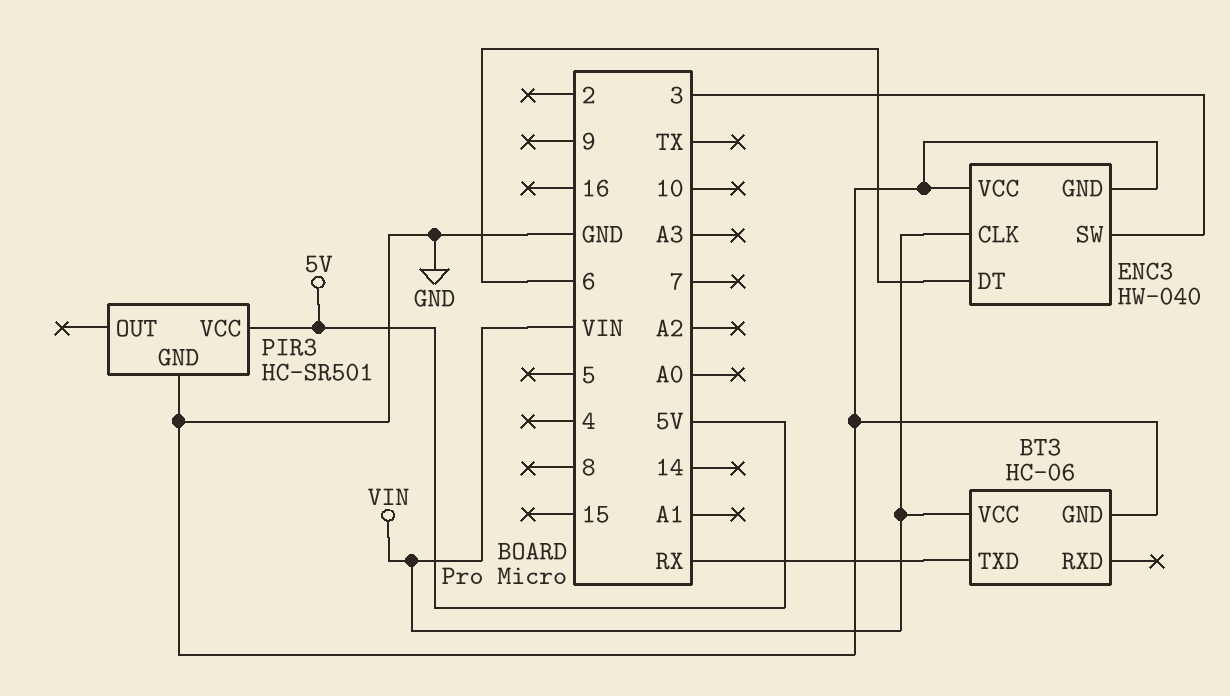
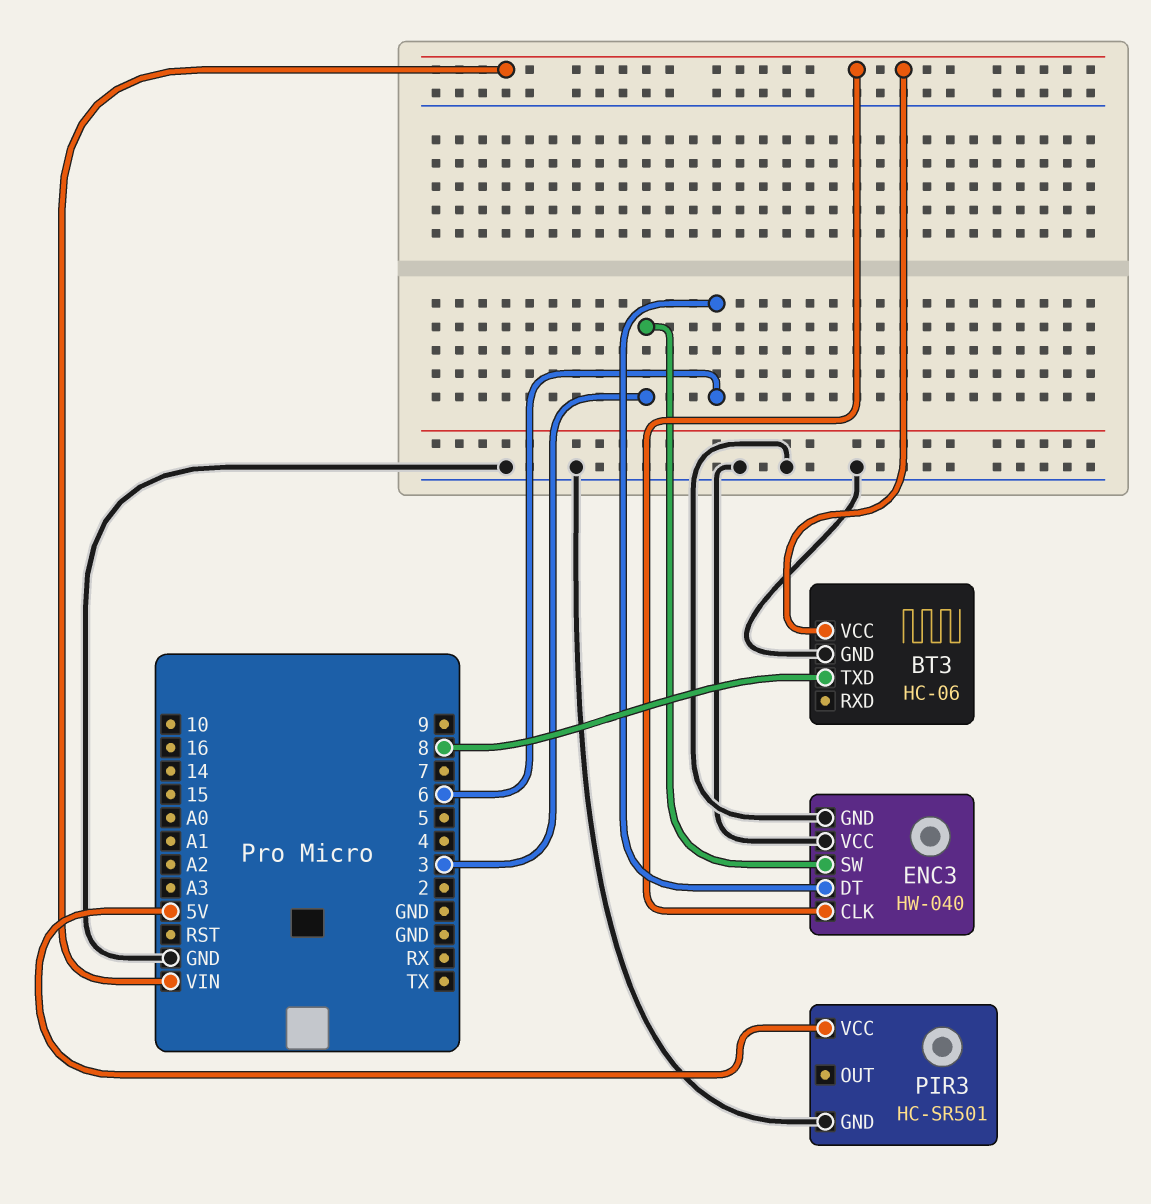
BT3 pin TXD: RX -> 8

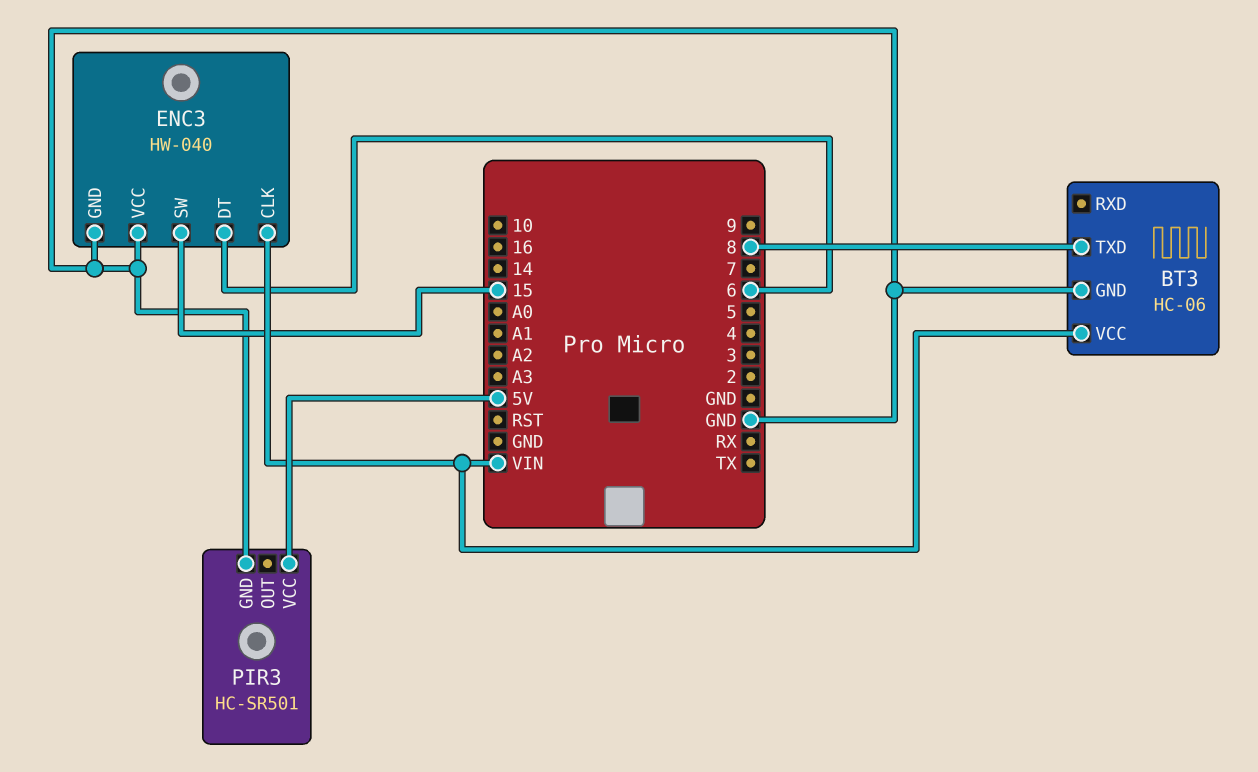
ENC3 pin SW: 3 -> 15

